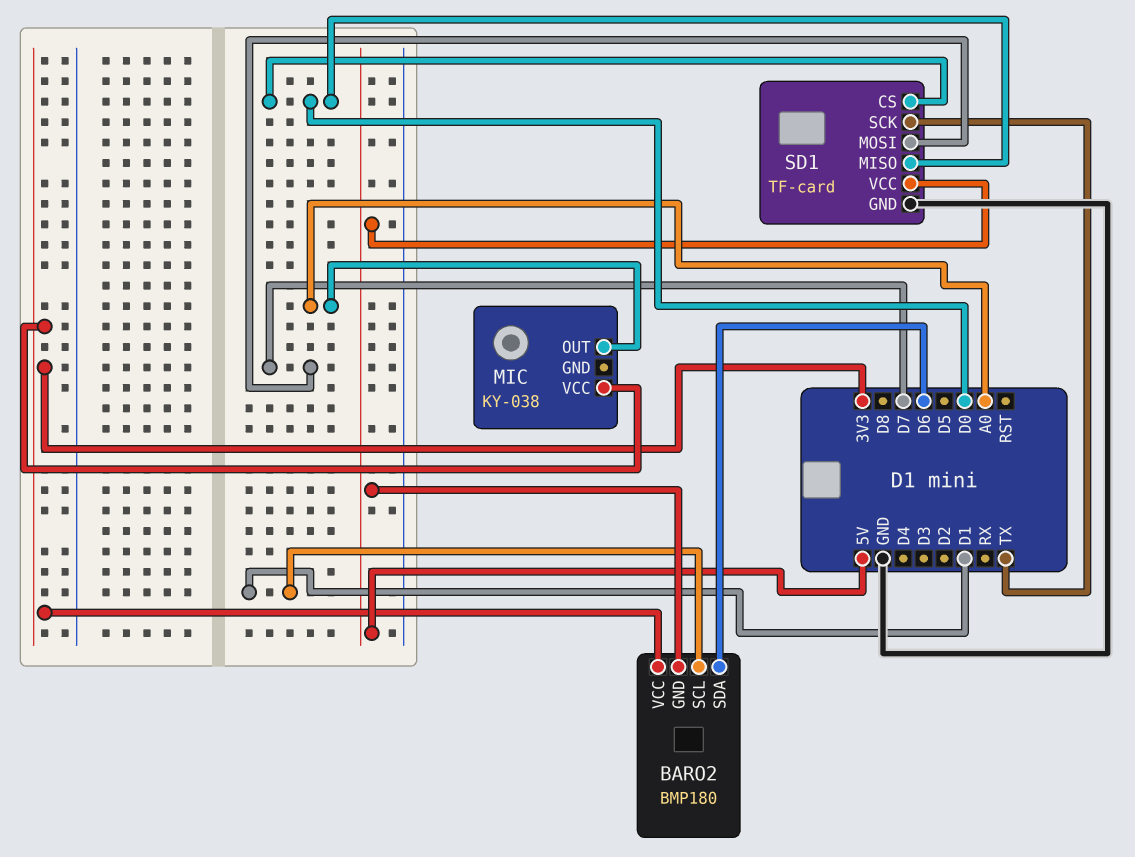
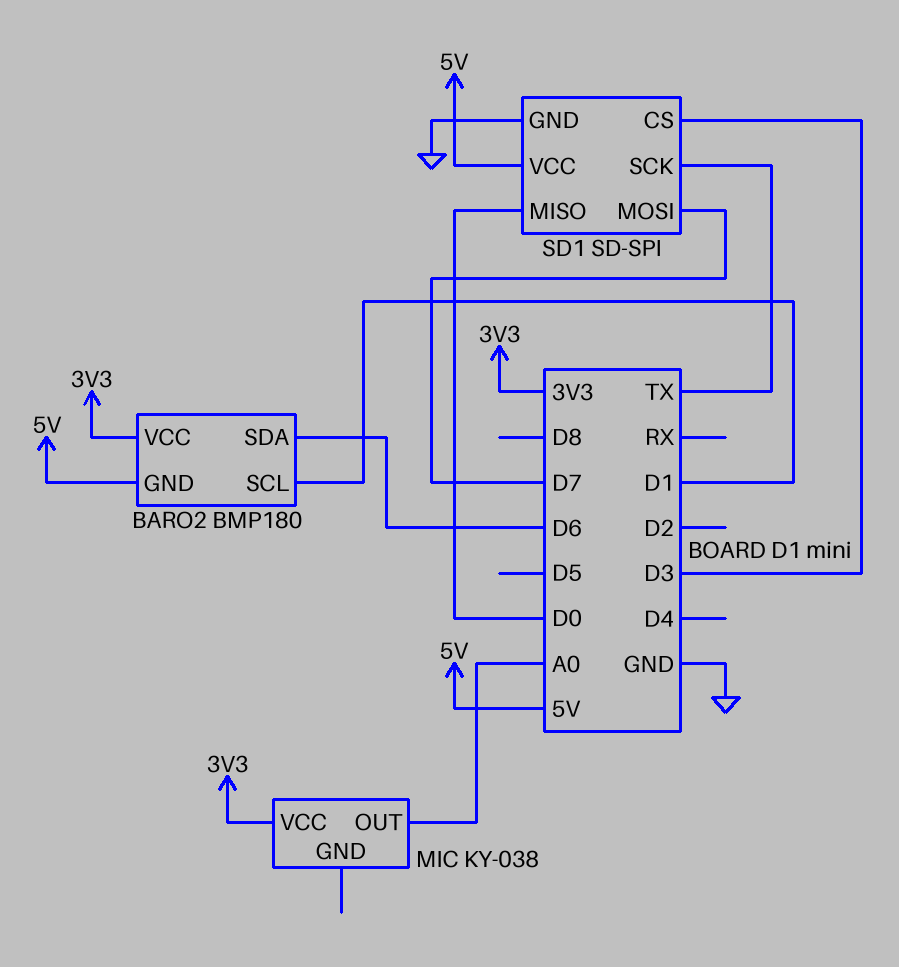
SD1: TF-card -> SD-SPI
SD1 pin CS: D0 -> D3

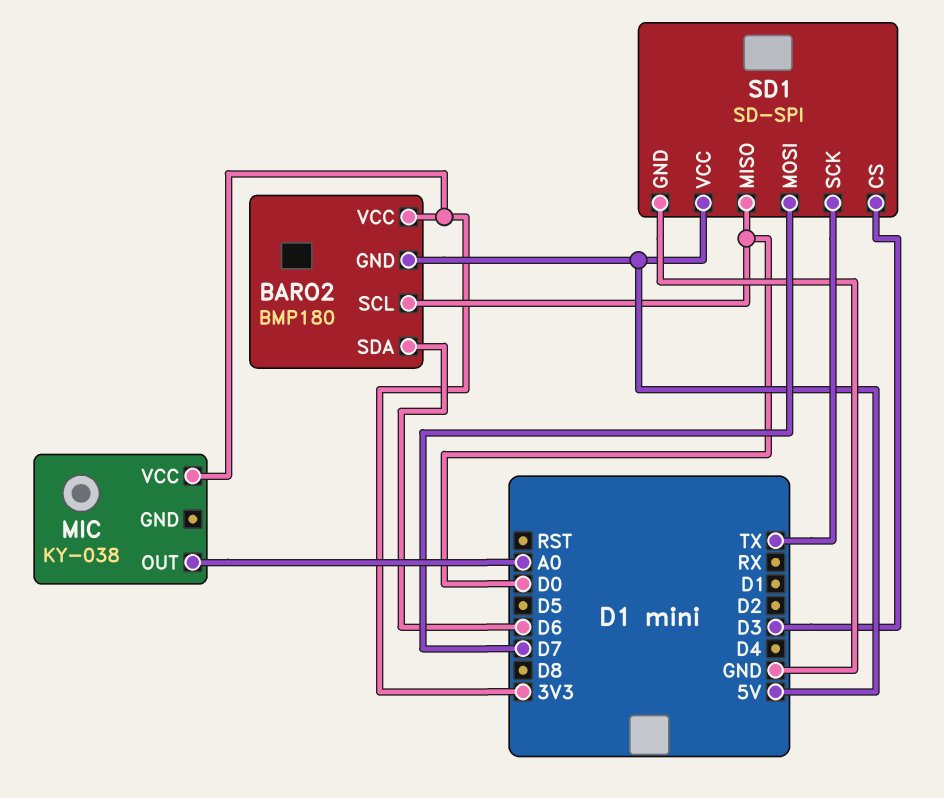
BARO2 pin SCL: D1 -> D0

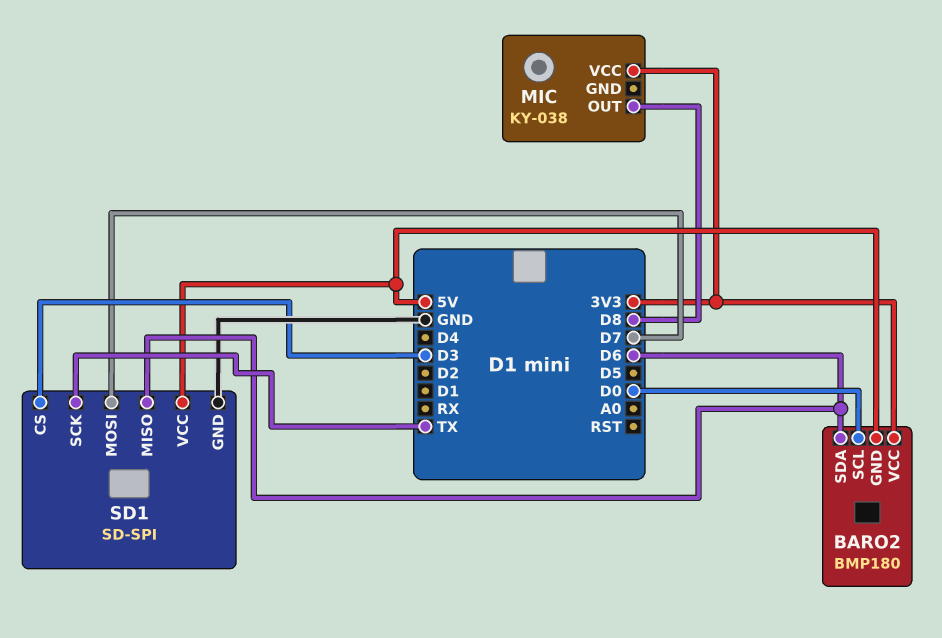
MIC pin OUT: A0 -> D8
SD1 pin MISO: D0 -> D6

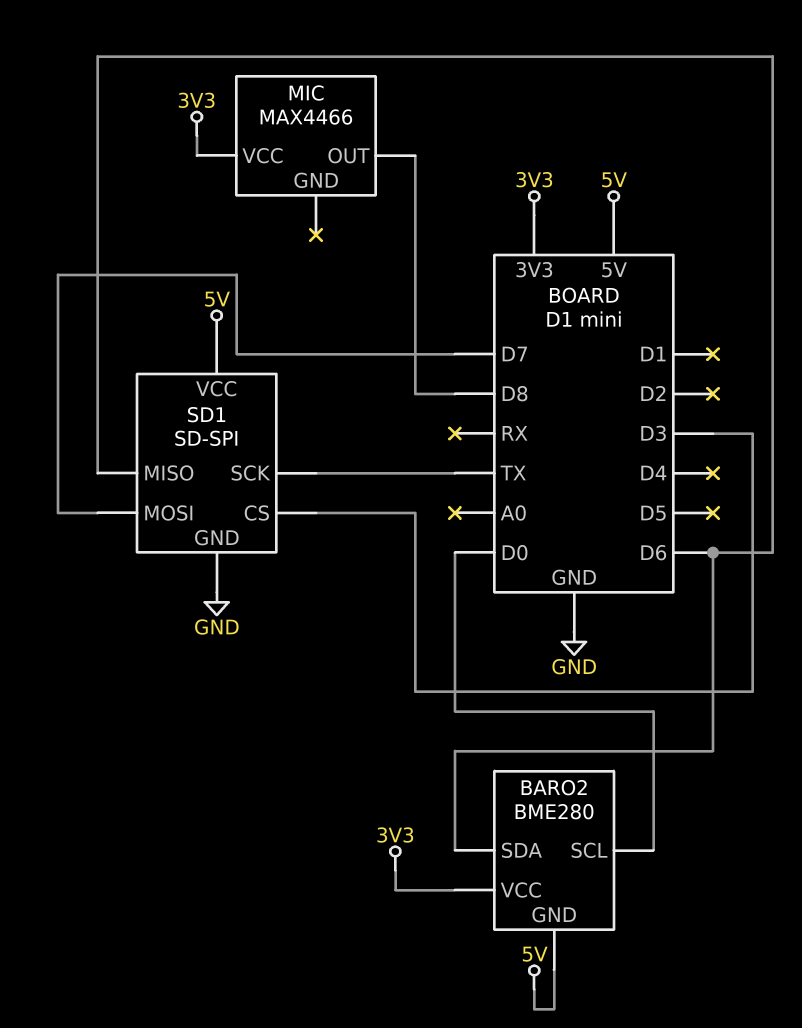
BARO2: BMP180 -> BME280
MIC: KY-038 -> MAX4466

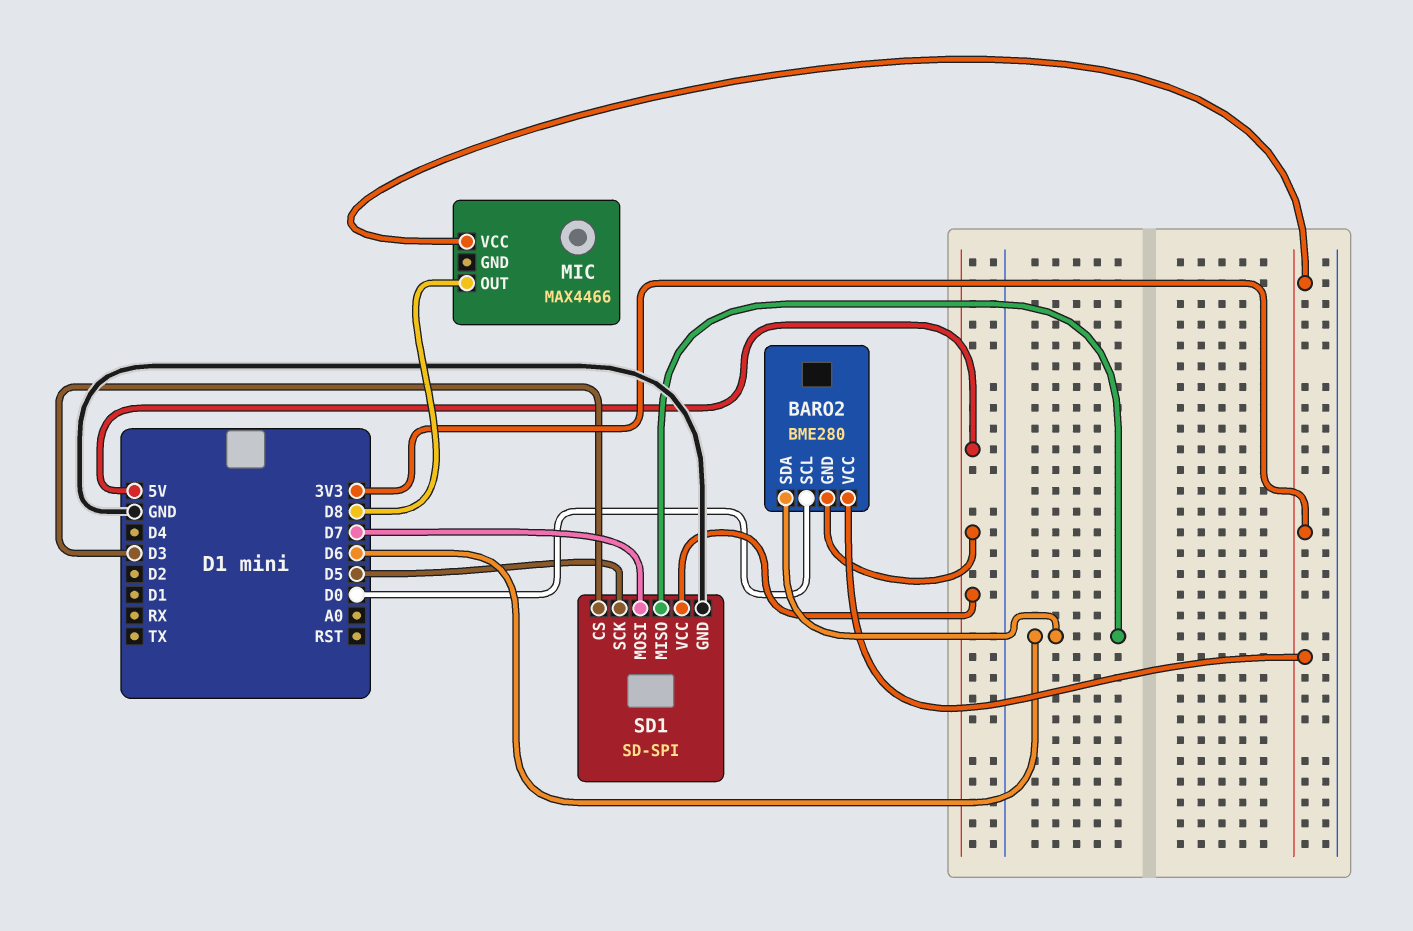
SD1 pin SCK: TX -> D5

